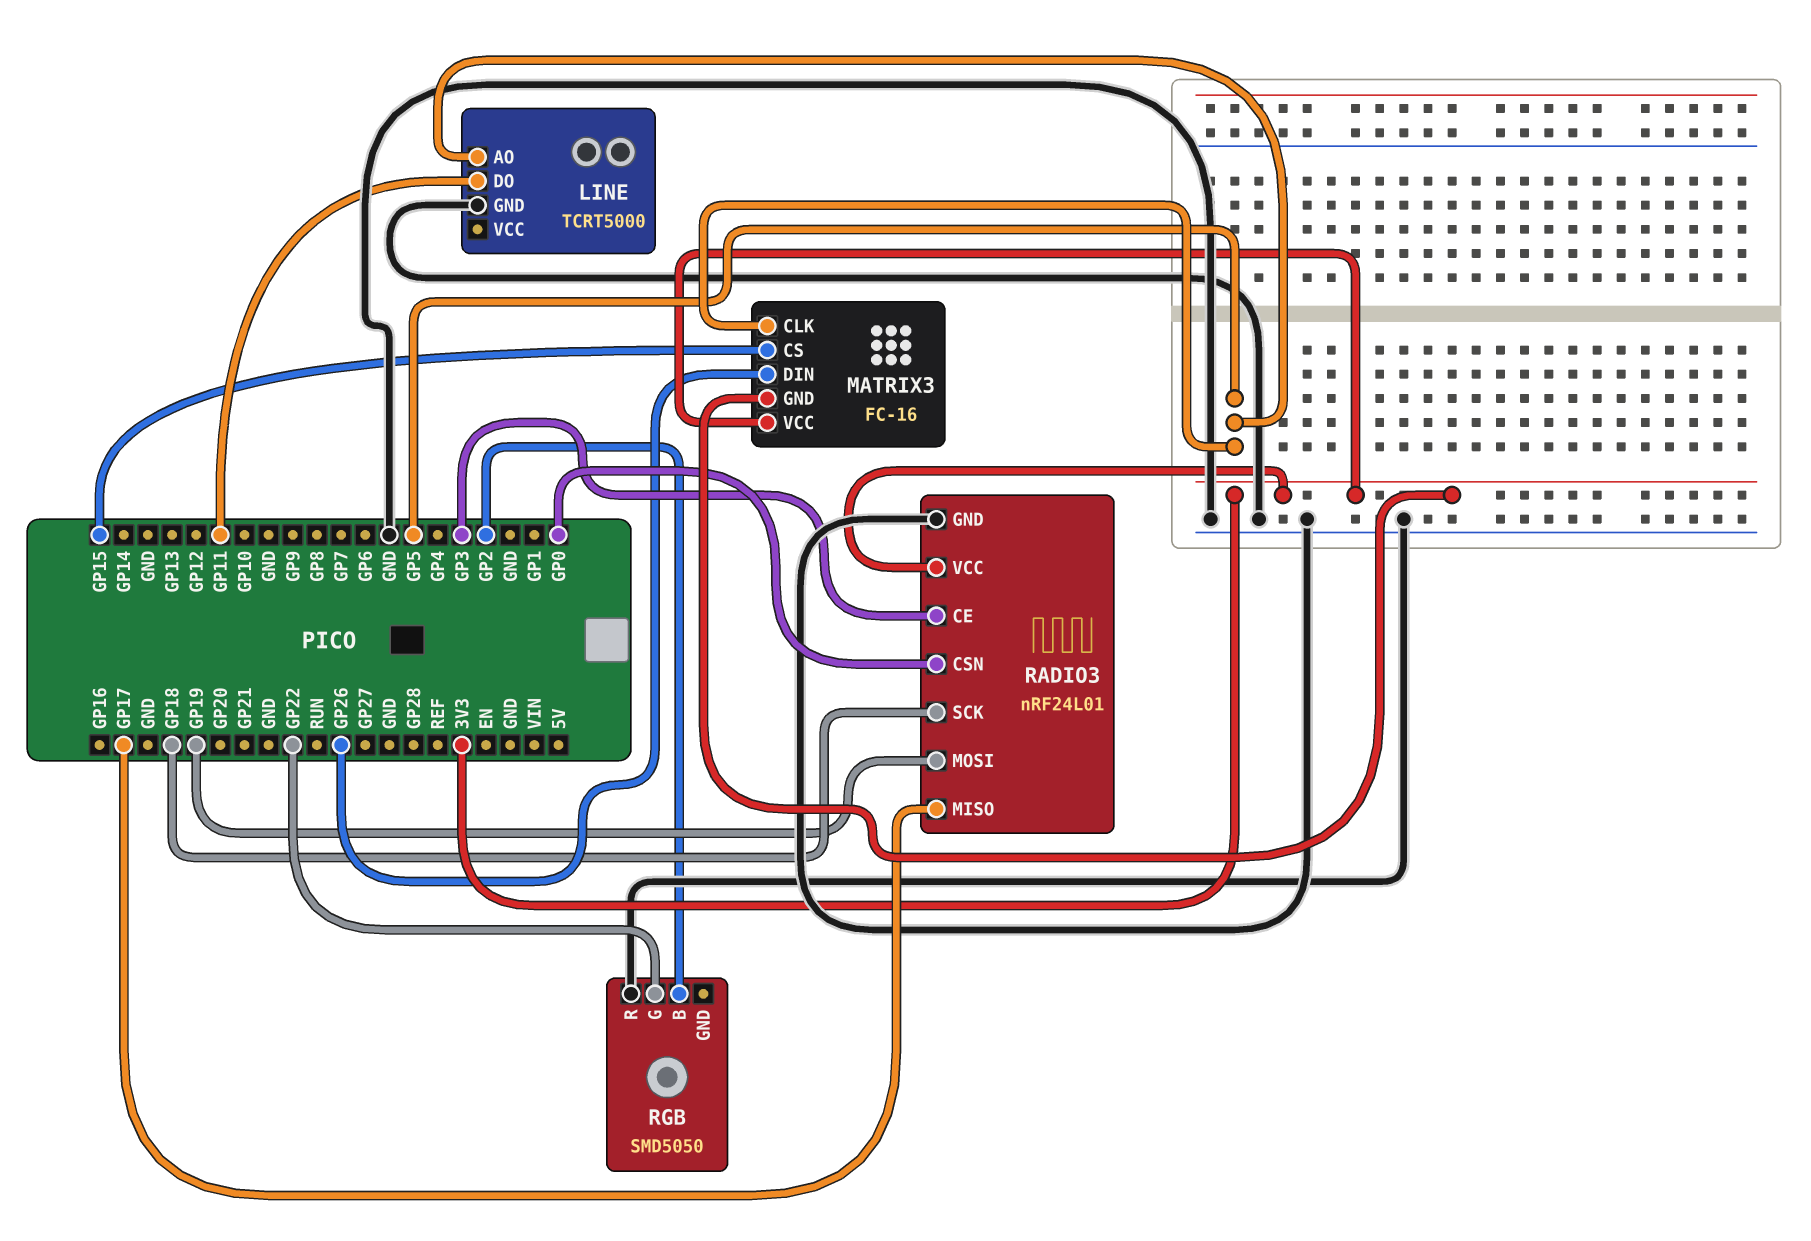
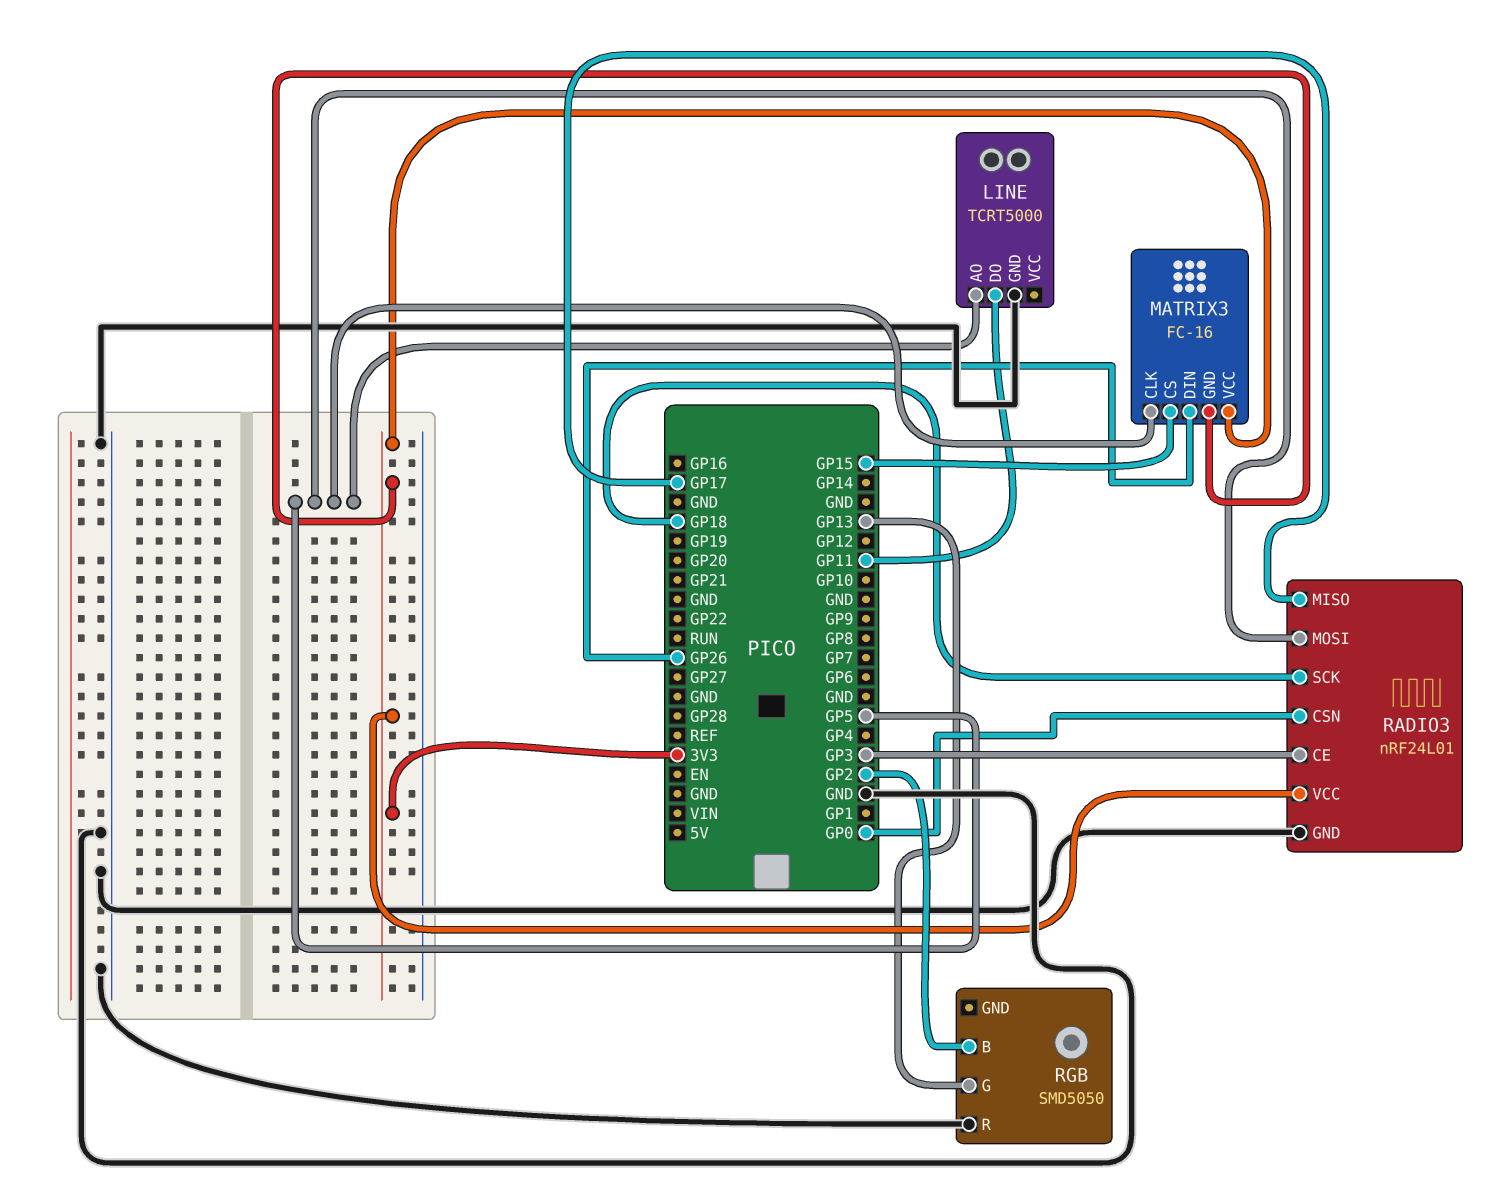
RADIO3 pin MOSI: GP19 -> GP5
RGB pin G: GP22 -> GP13

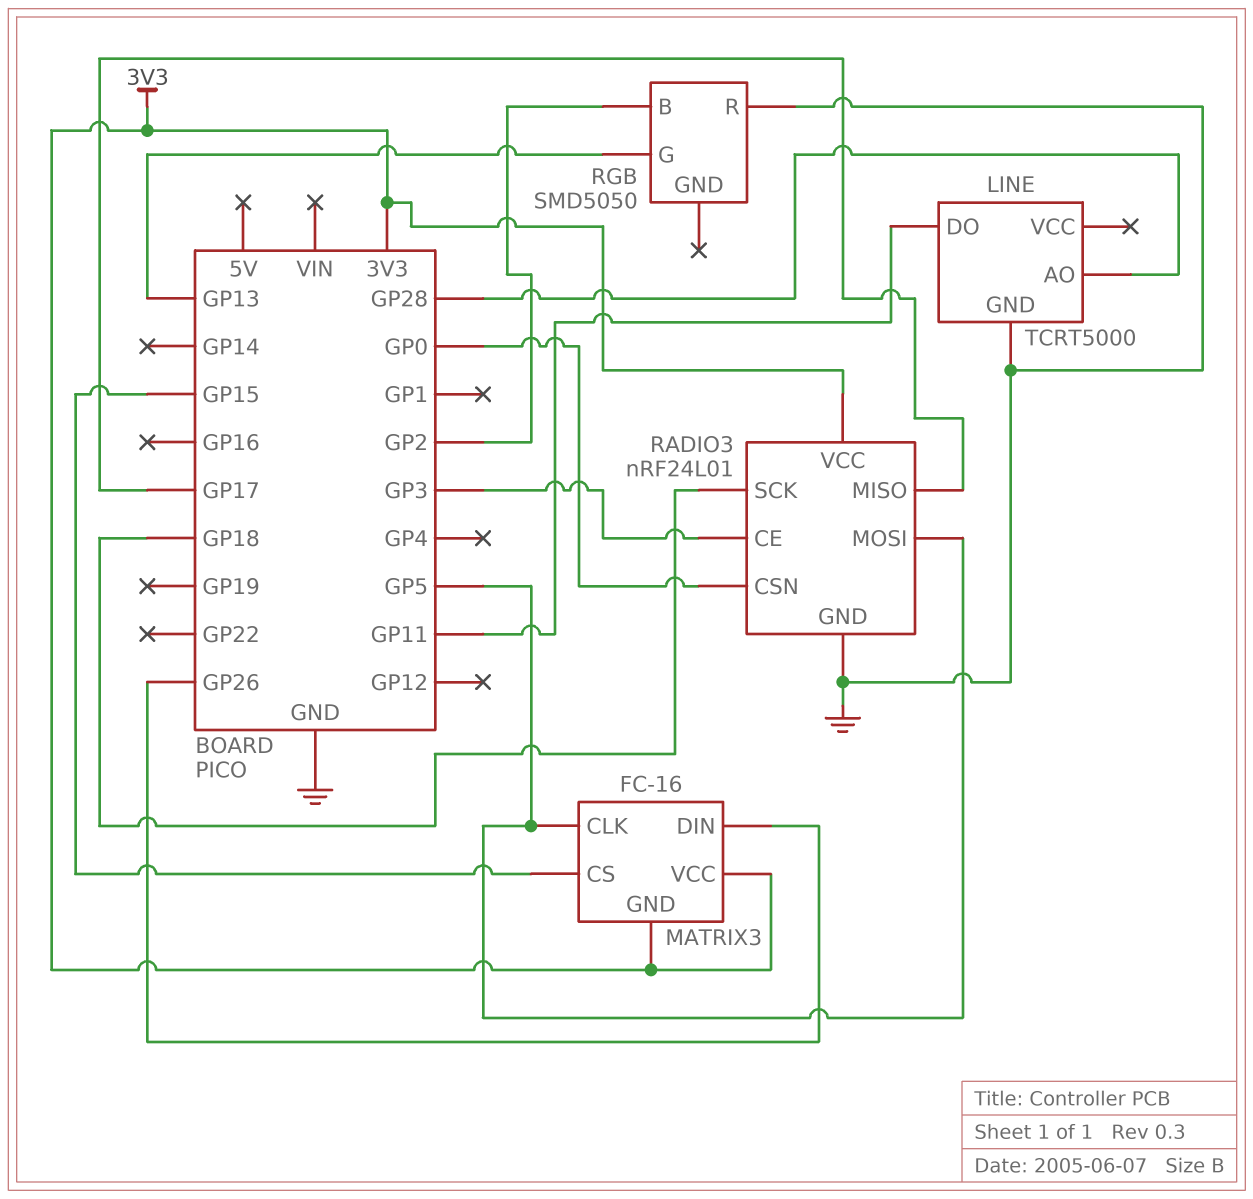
LINE pin AO: GP5 -> GP28

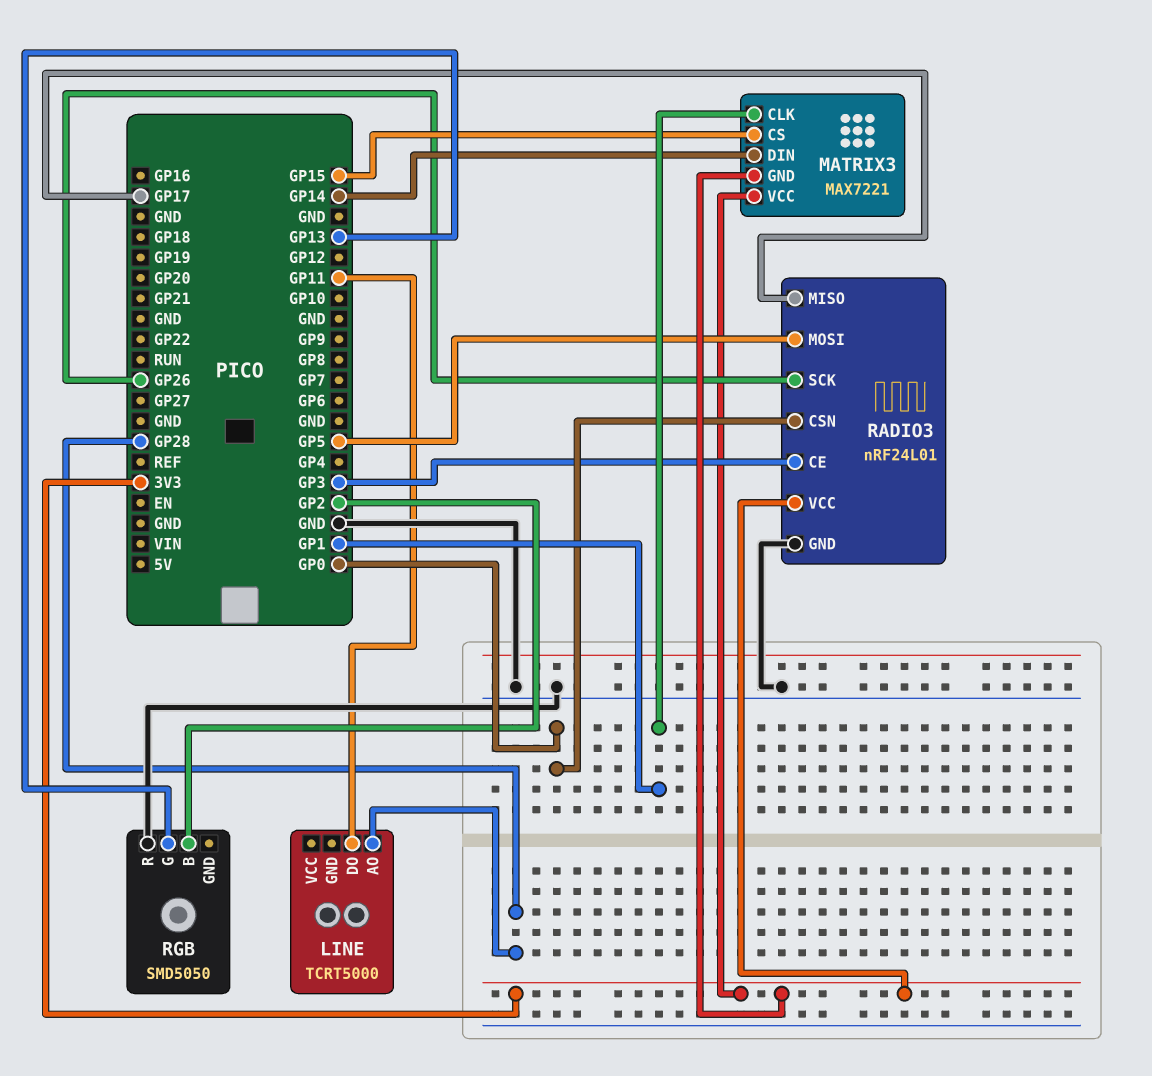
LINE pin GND: GND -> none
MATRIX3: FC-16 -> MAX7221
MATRIX3 pin CLK: GP5 -> GP1
MATRIX3 pin DIN: GP26 -> GP14
RADIO3 pin SCK: GP18 -> GP26

